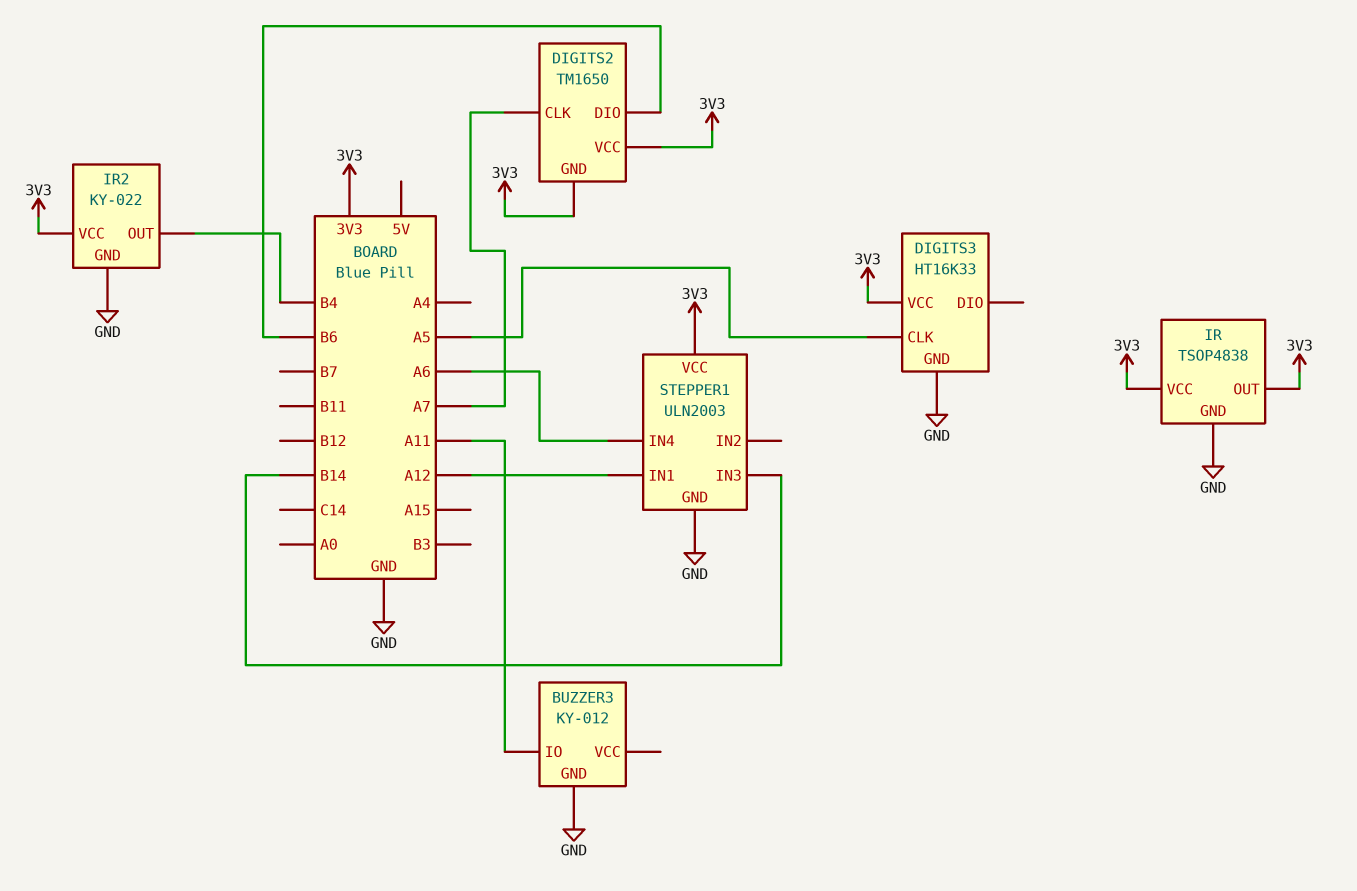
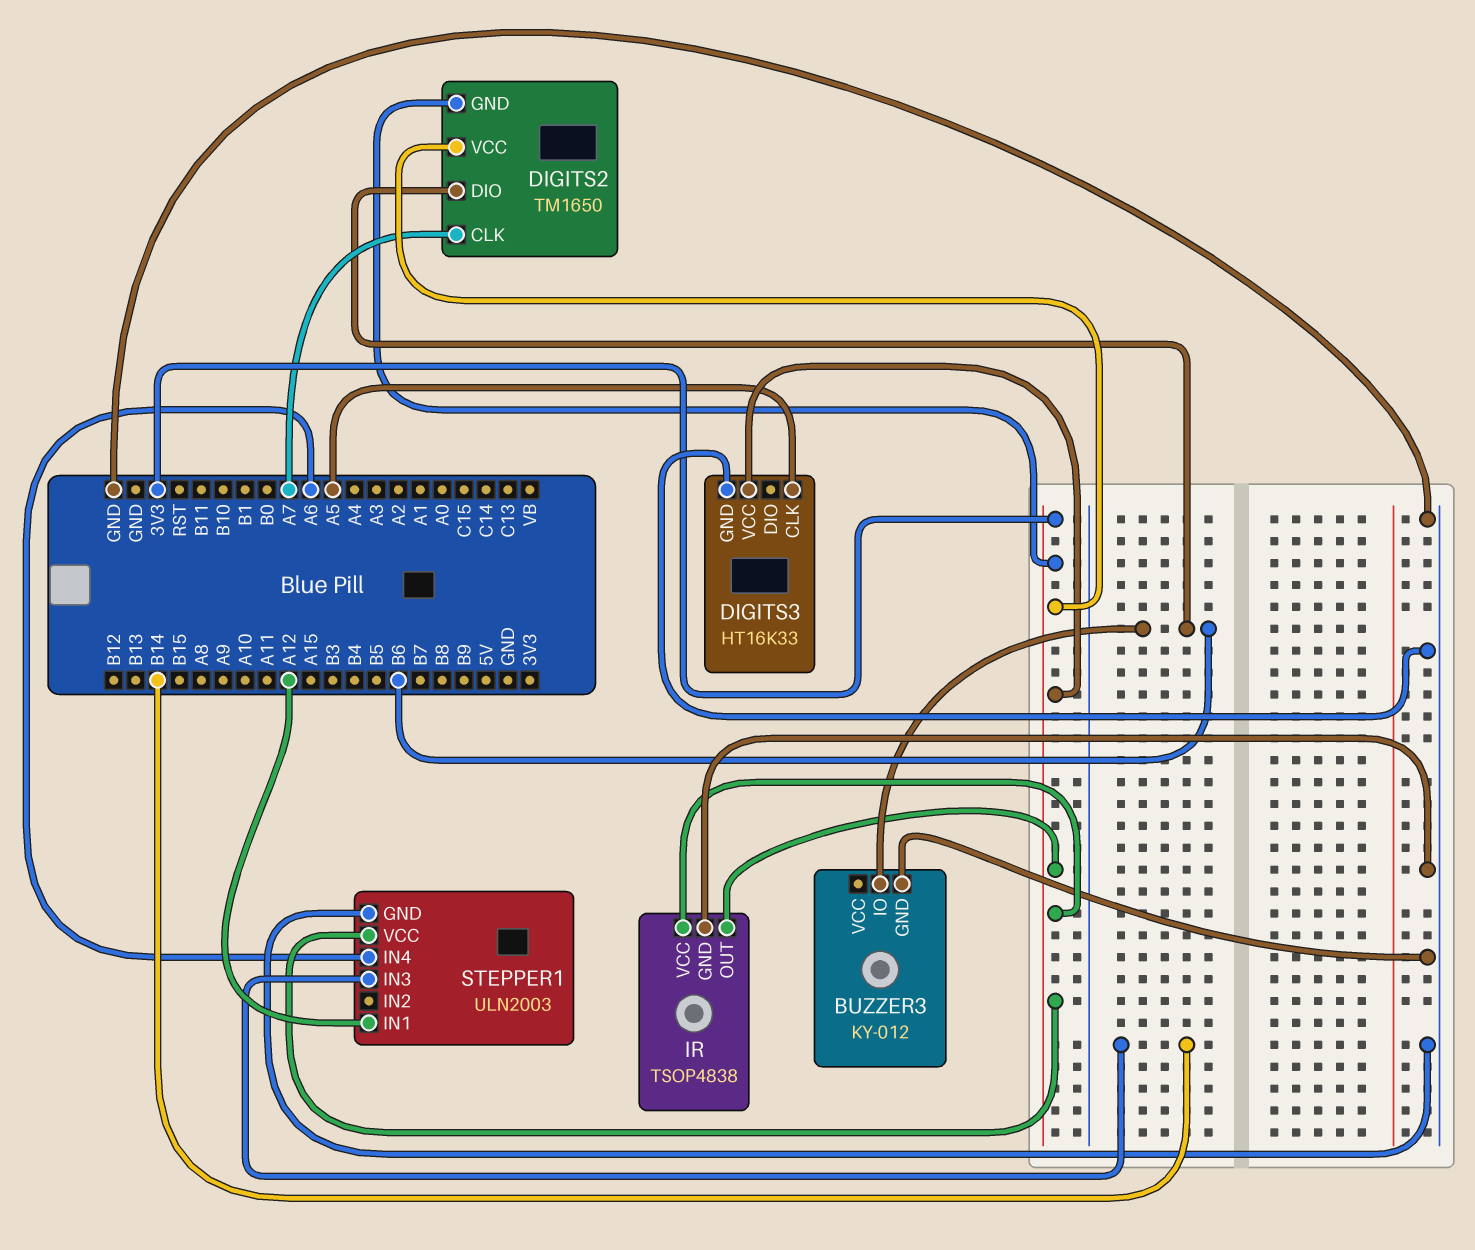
BUZZER3 pin IO: A11 -> B6
IR2: KY-022 -> none
IR2 pin GND: GND -> none
IR2 pin OUT: B4 -> none
IR2 pin VCC: 3V3 -> none

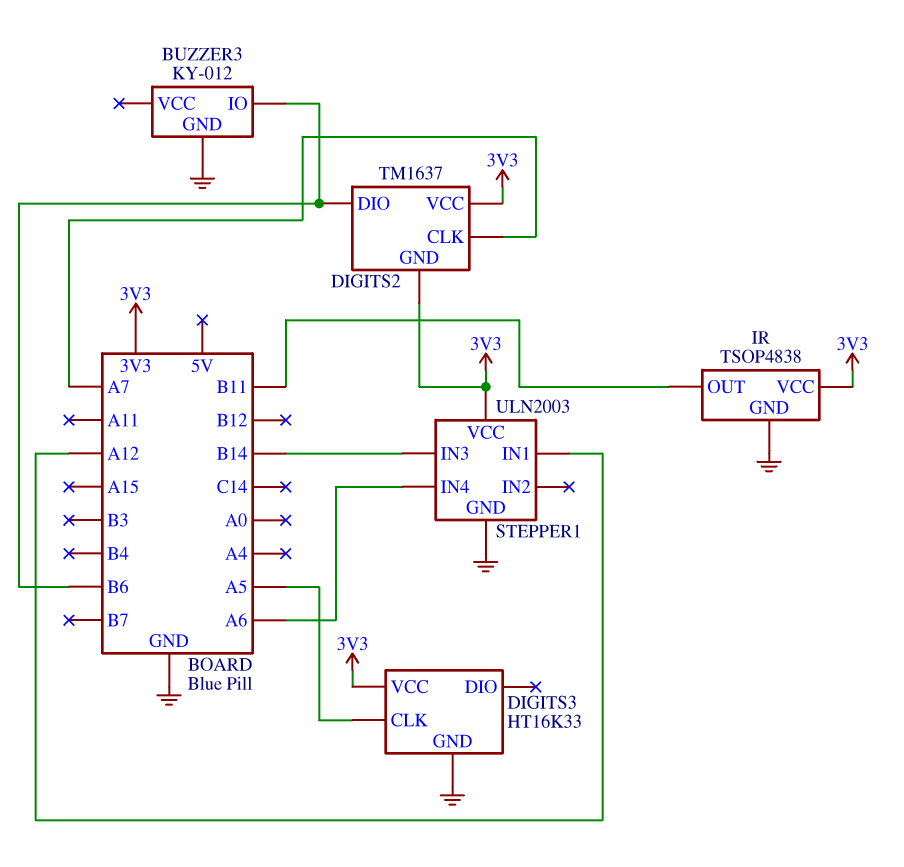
DIGITS2: TM1650 -> TM1637
IR pin OUT: 3V3 -> B11

